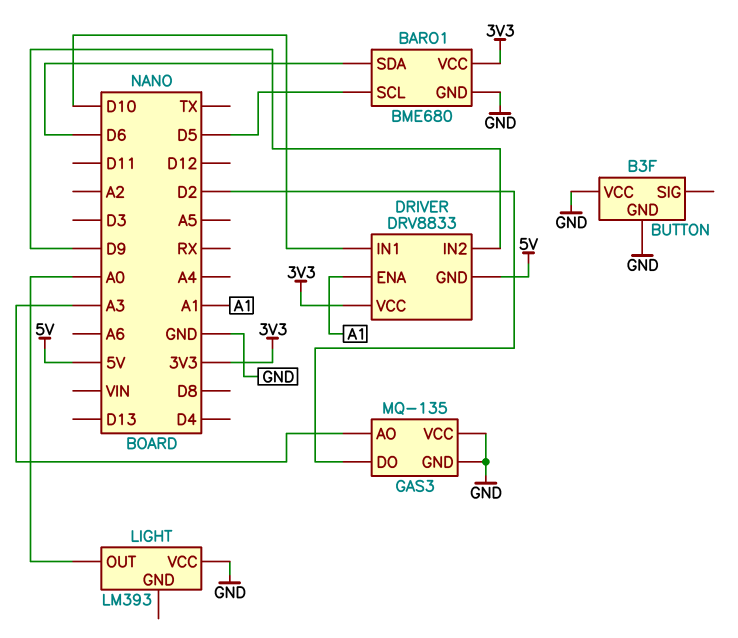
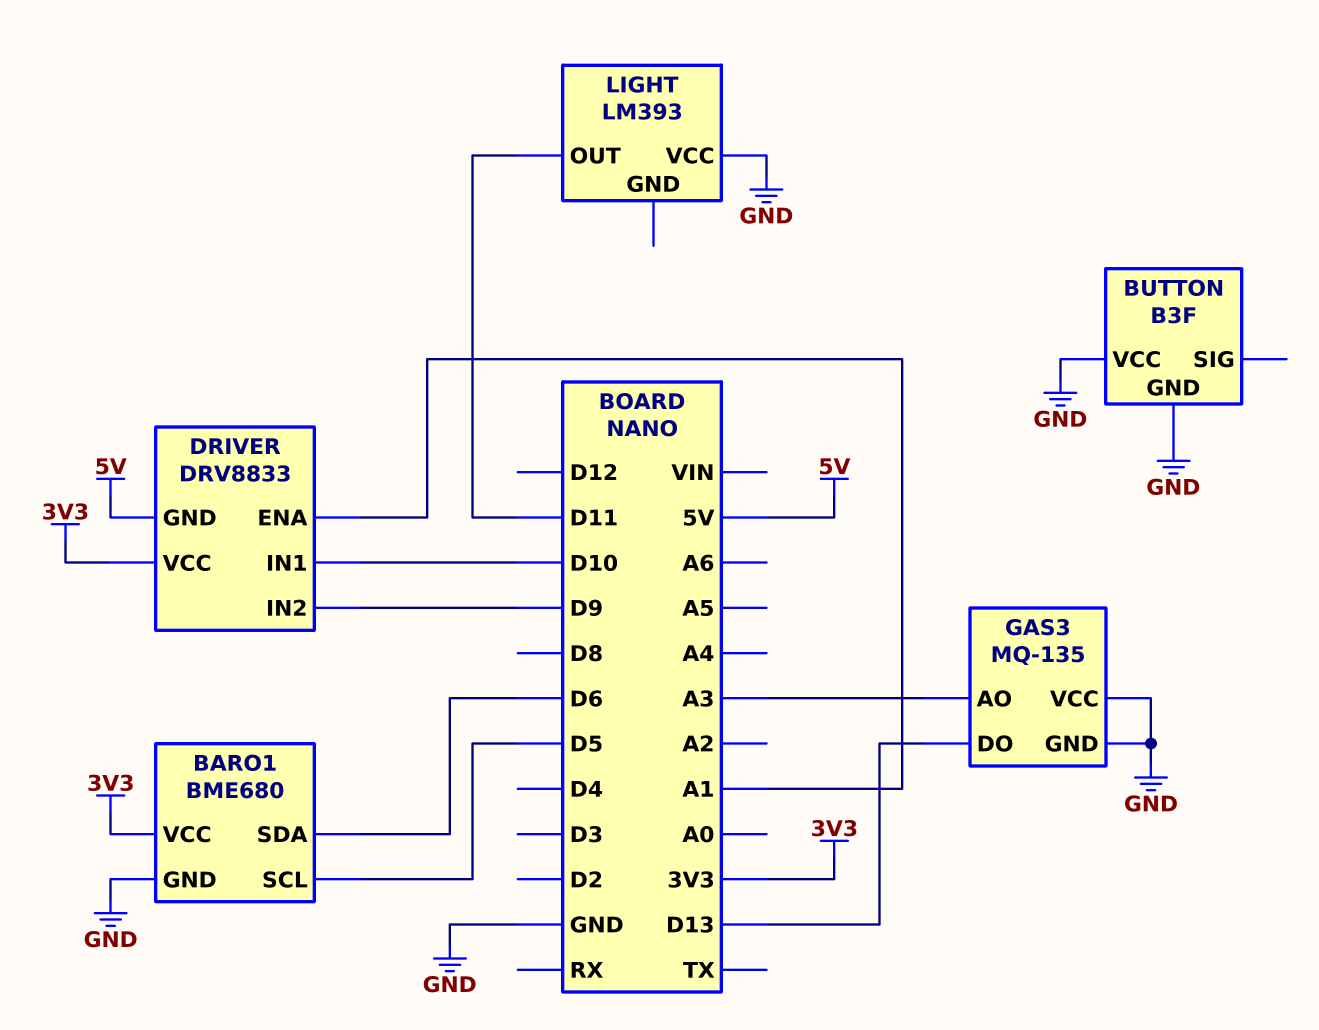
GAS3 pin DO: D2 -> D13
LIGHT pin OUT: A0 -> D11

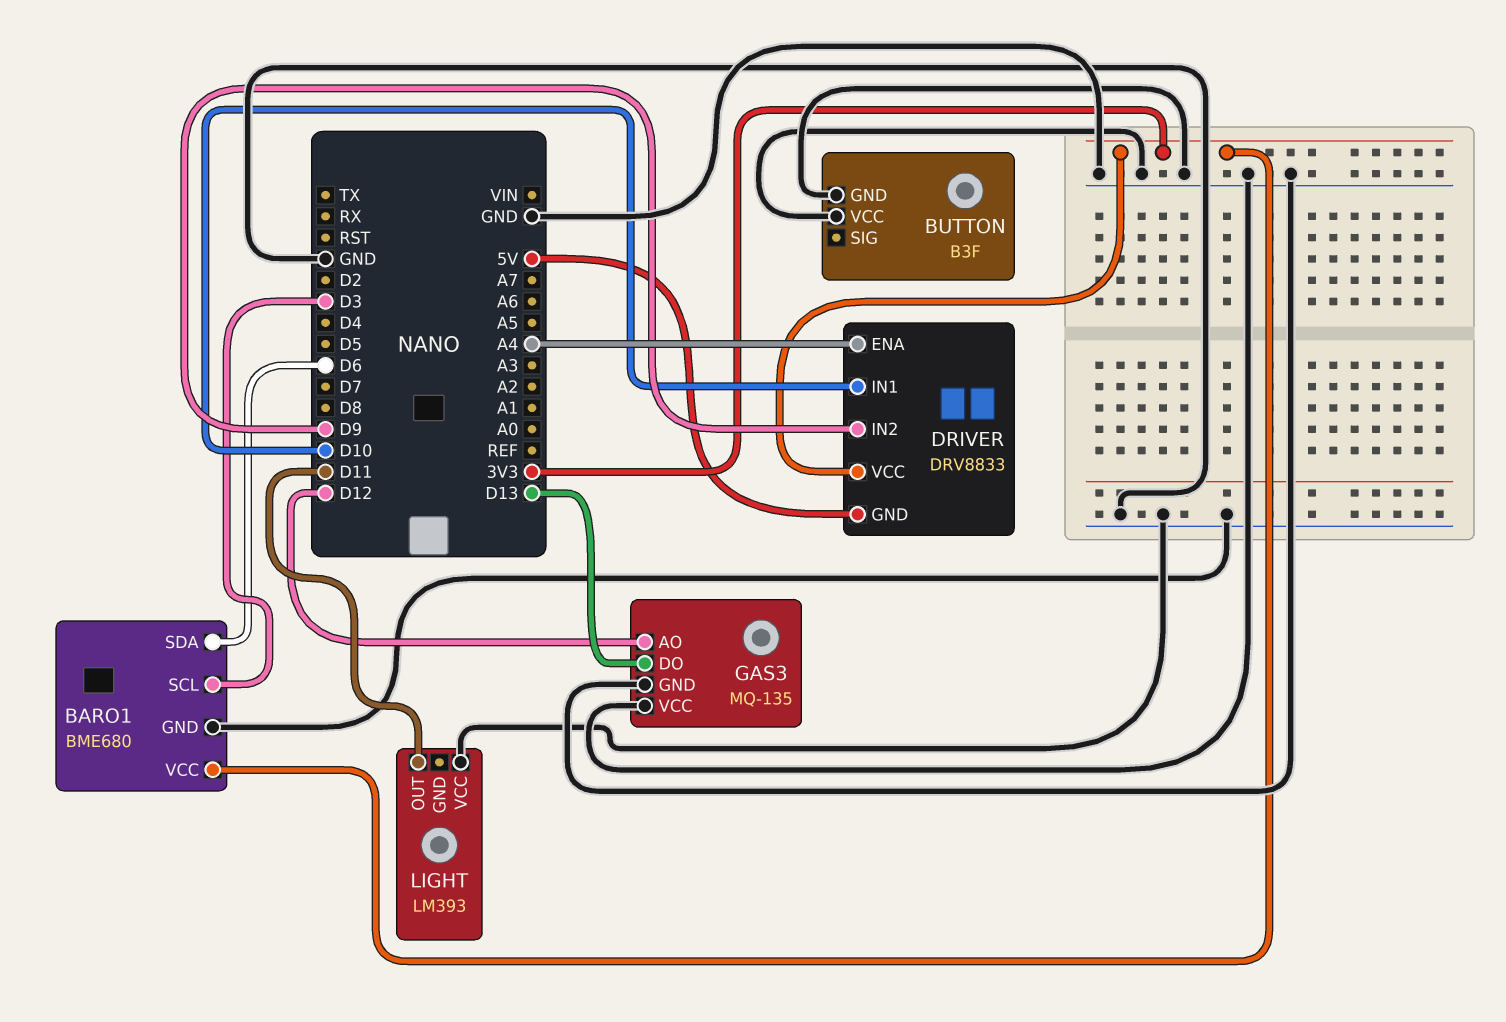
BARO1 pin SCL: D5 -> D3
DRIVER pin ENA: A1 -> A4
GAS3 pin AO: A3 -> D12

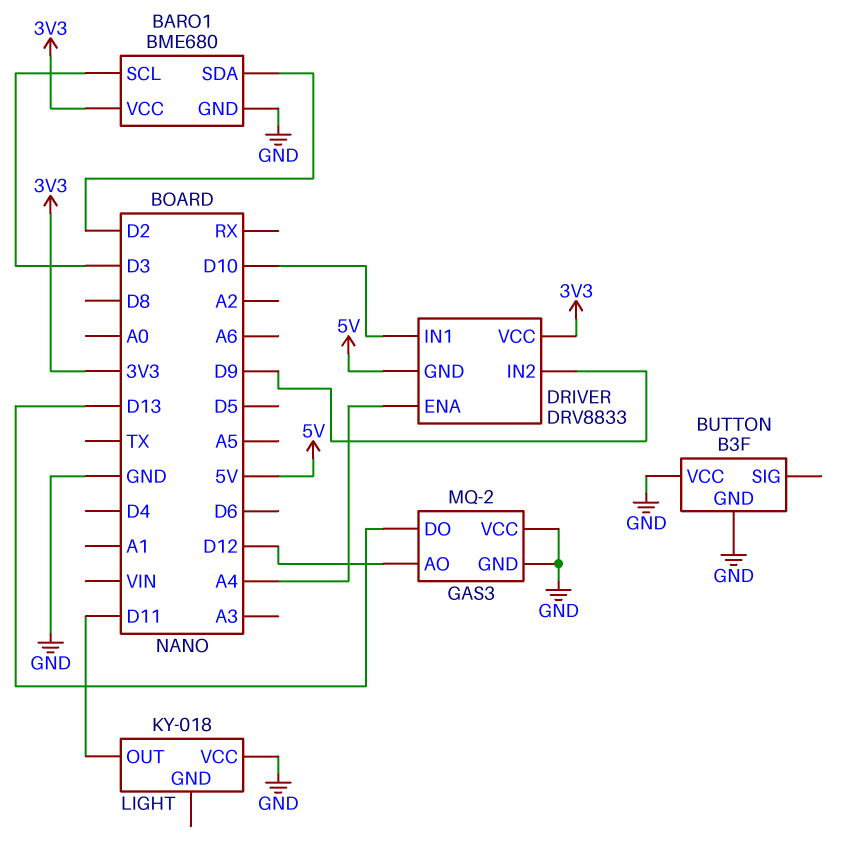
BARO1 pin SDA: D6 -> D2
GAS3: MQ-135 -> MQ-2
LIGHT: LM393 -> KY-018

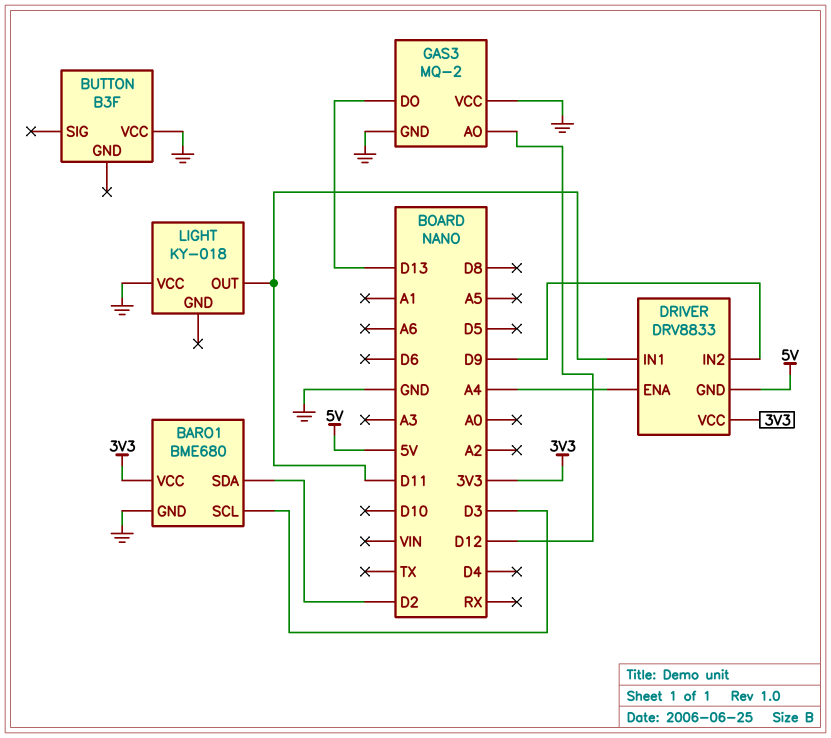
BUTTON pin GND: GND -> none
DRIVER pin IN1: D10 -> D11

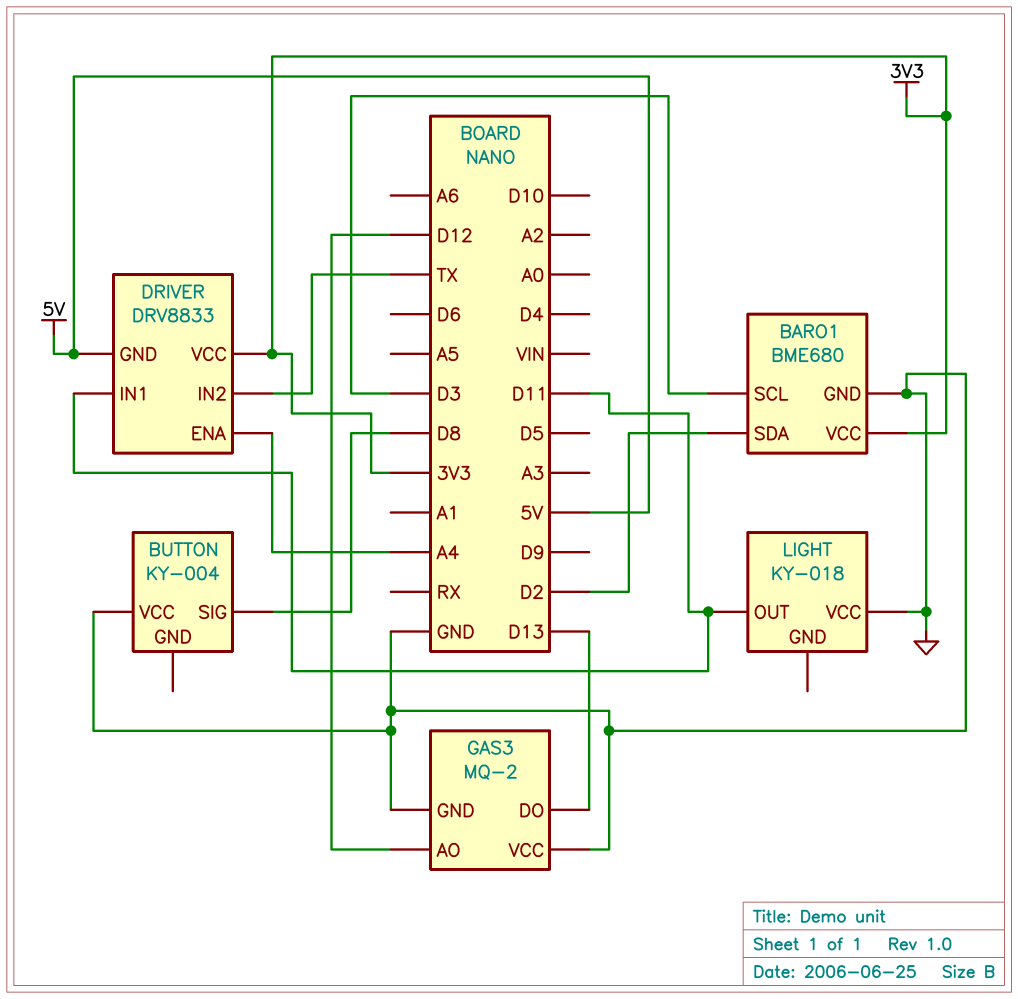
BUTTON: B3F -> KY-004
BUTTON pin SIG: none -> D8
DRIVER pin IN2: D9 -> TX

